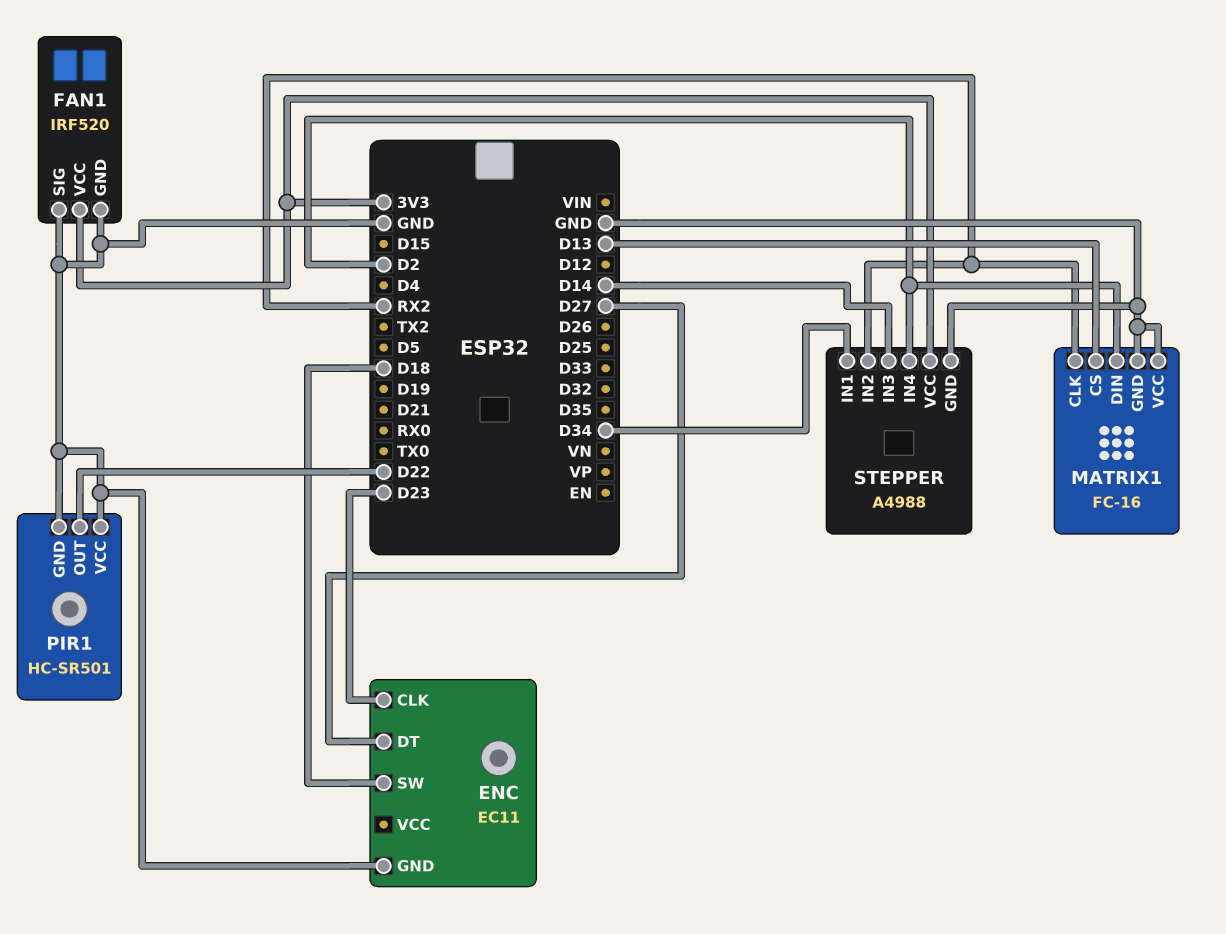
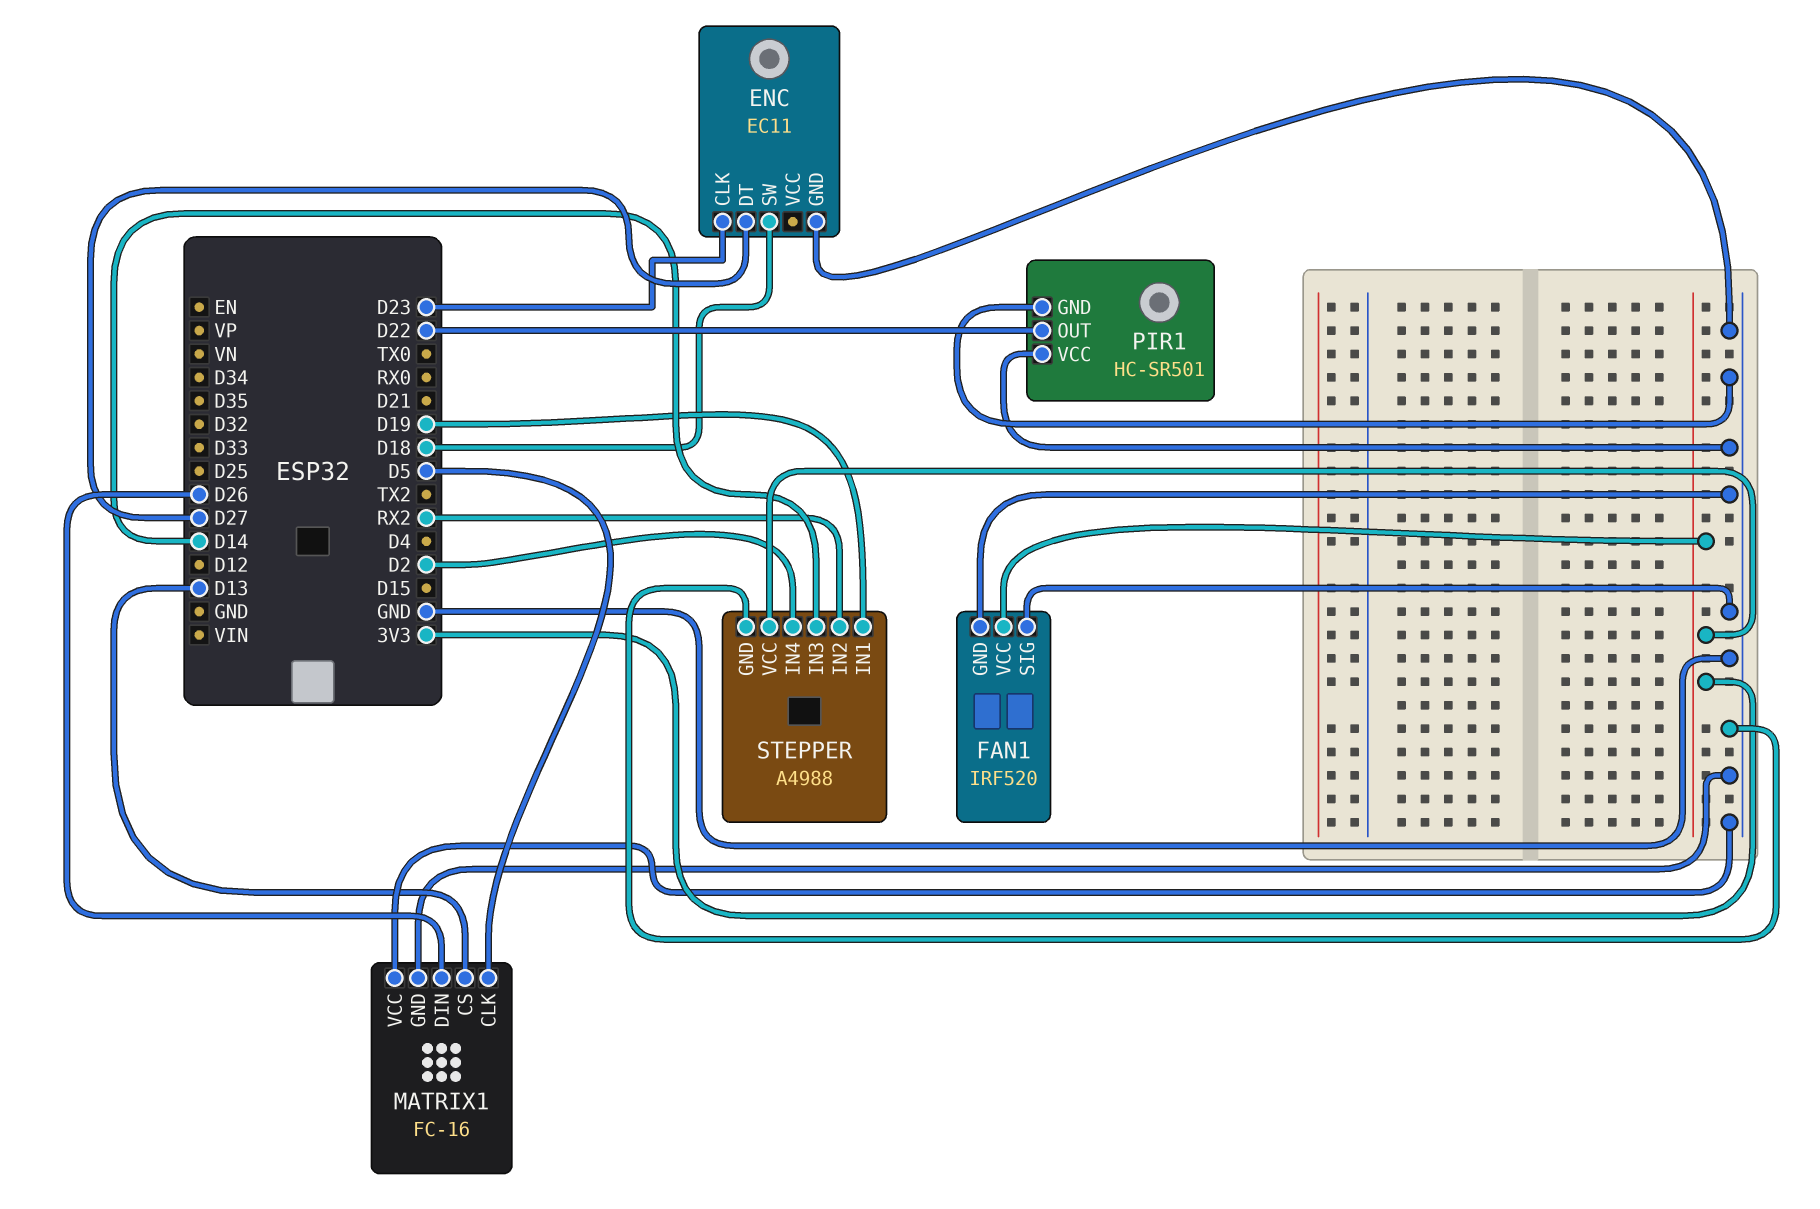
MATRIX1 pin CLK: RX2 -> D5
MATRIX1 pin DIN: D2 -> D26
STEPPER pin IN1: D34 -> D19

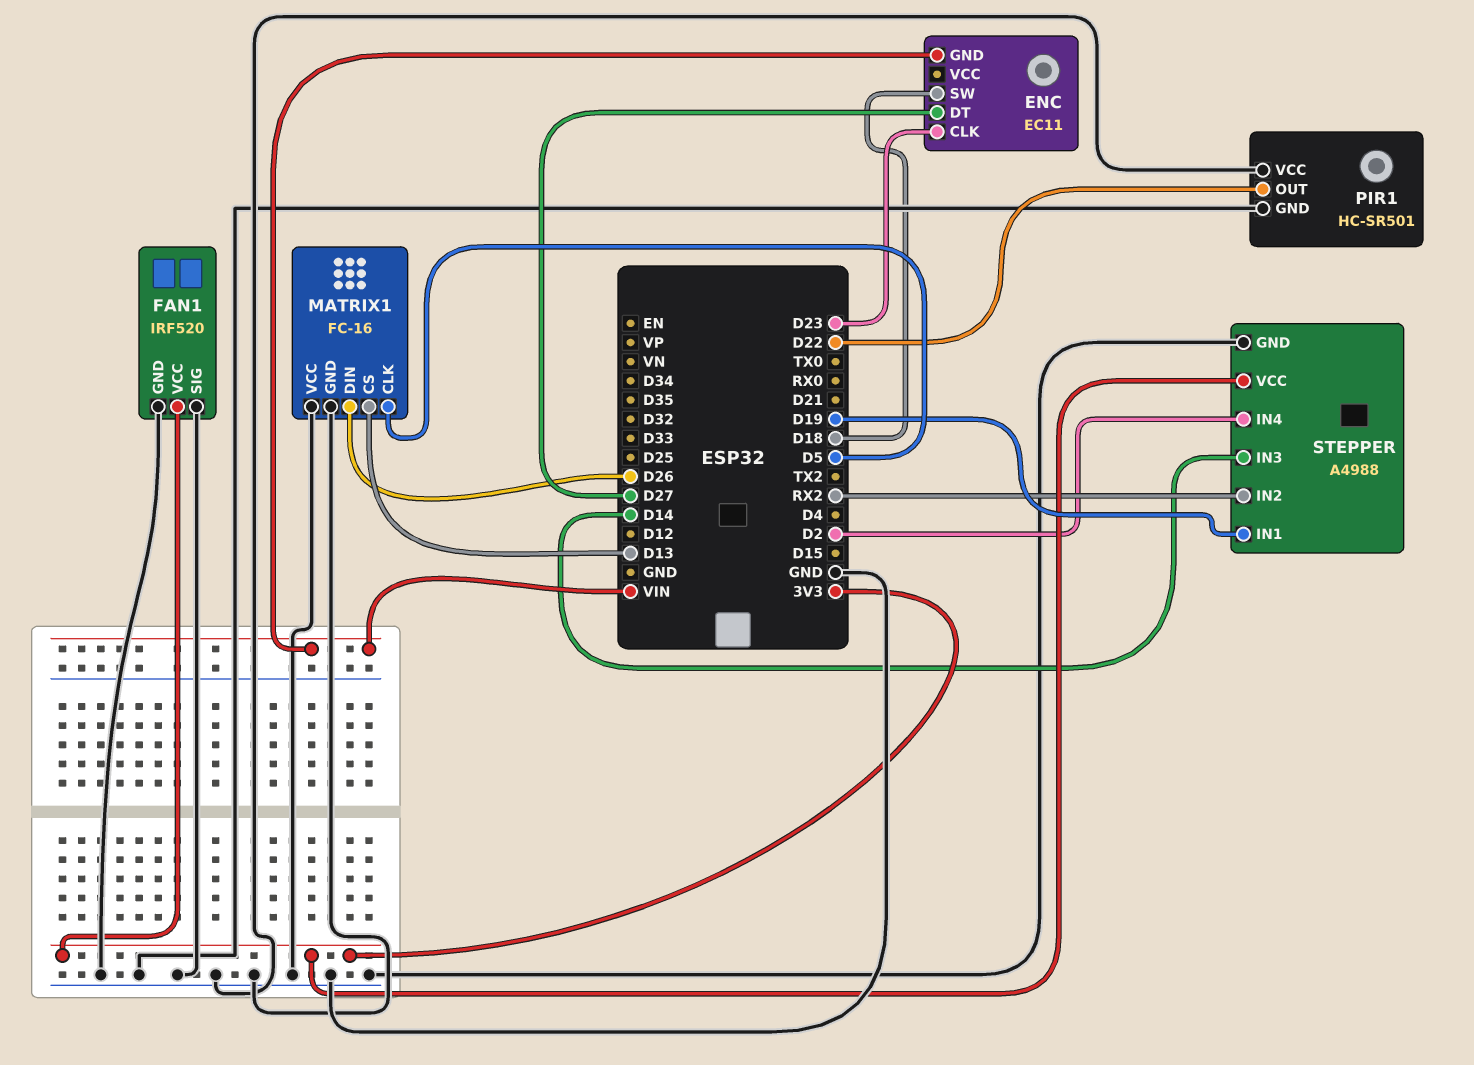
ENC pin GND: GND -> VIN

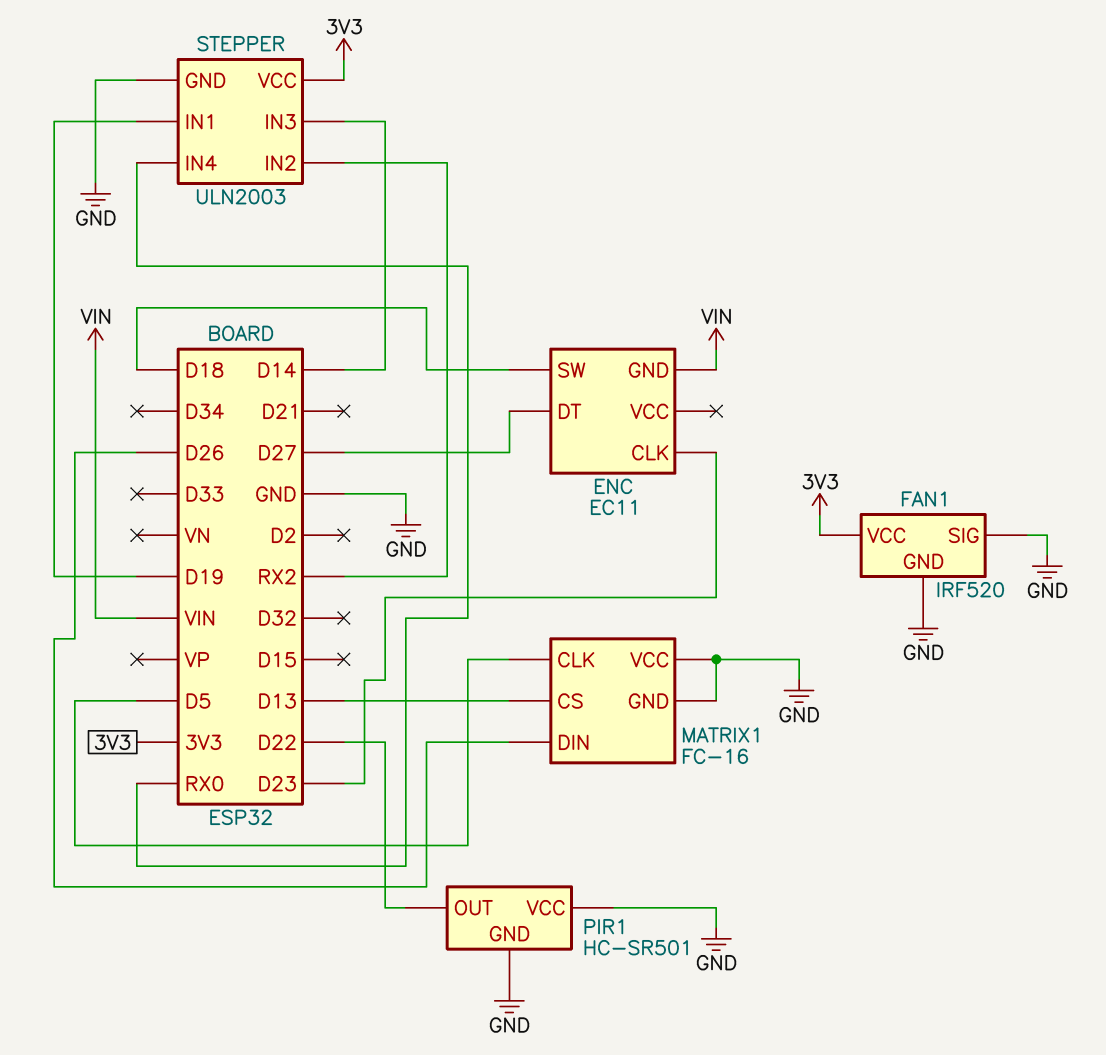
STEPPER: A4988 -> ULN2003
STEPPER pin IN4: D2 -> RX0

